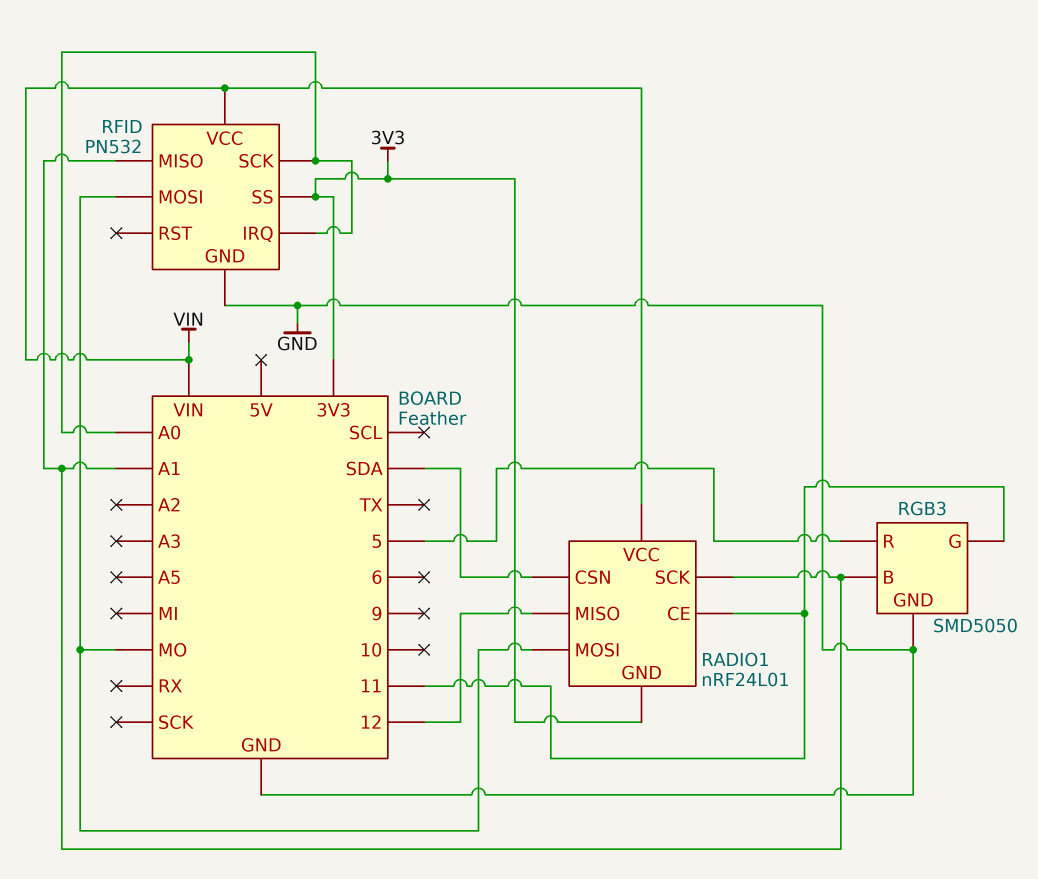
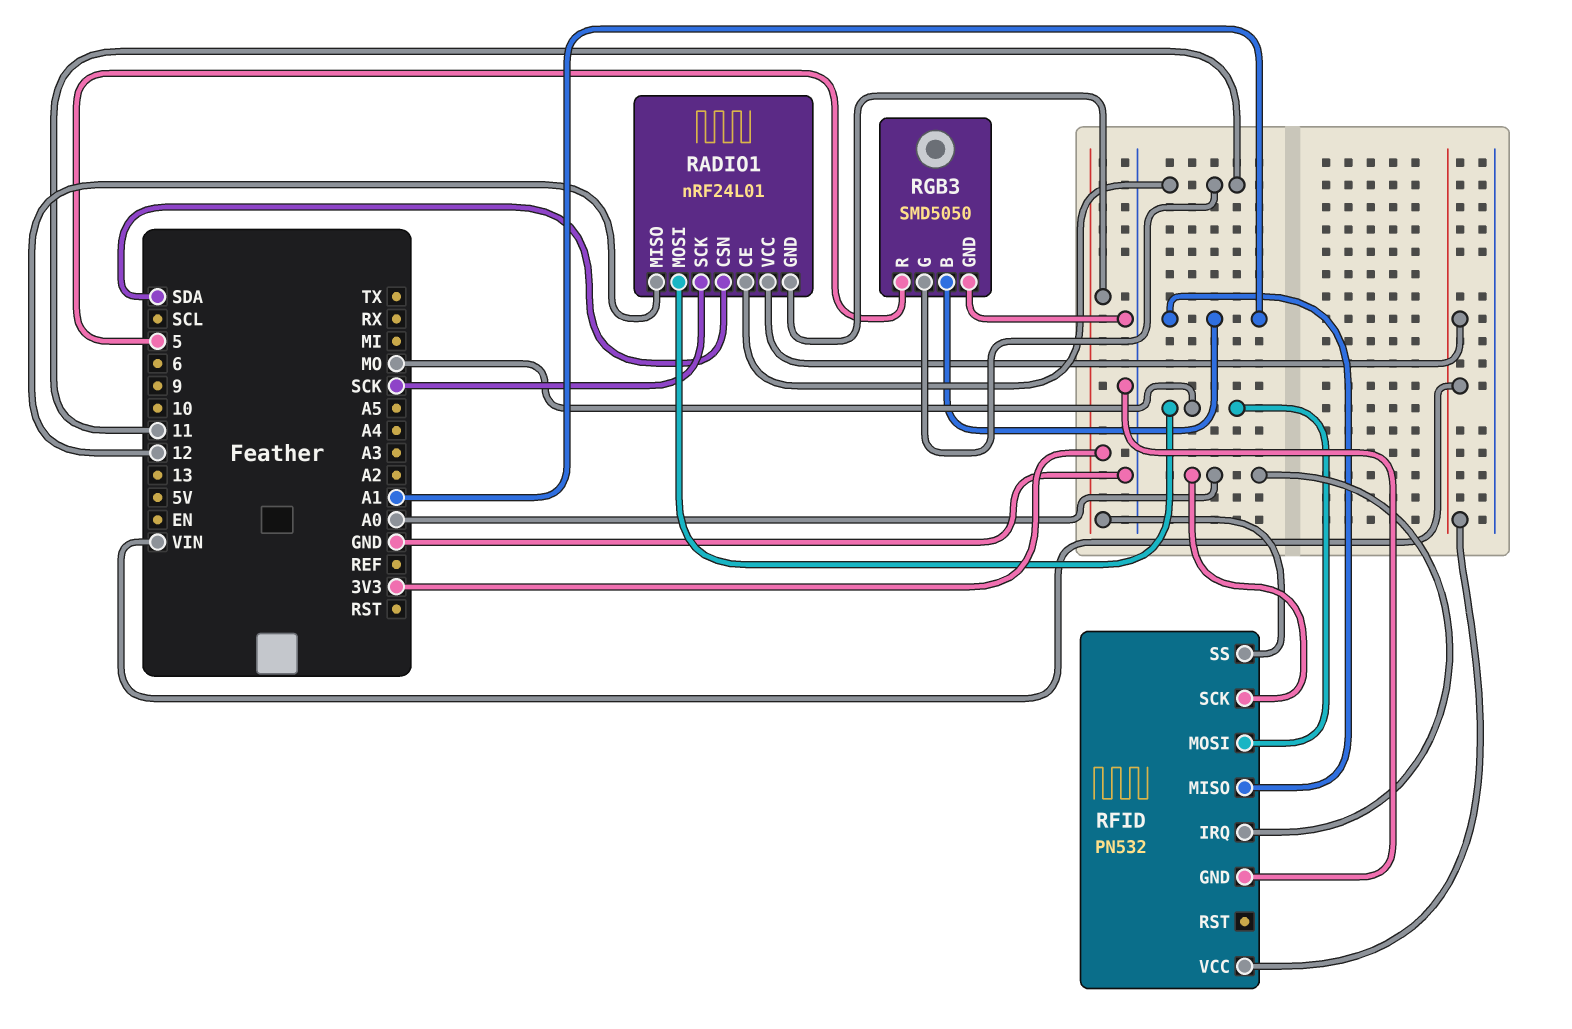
RADIO1 pin SCK: A1 -> SCK

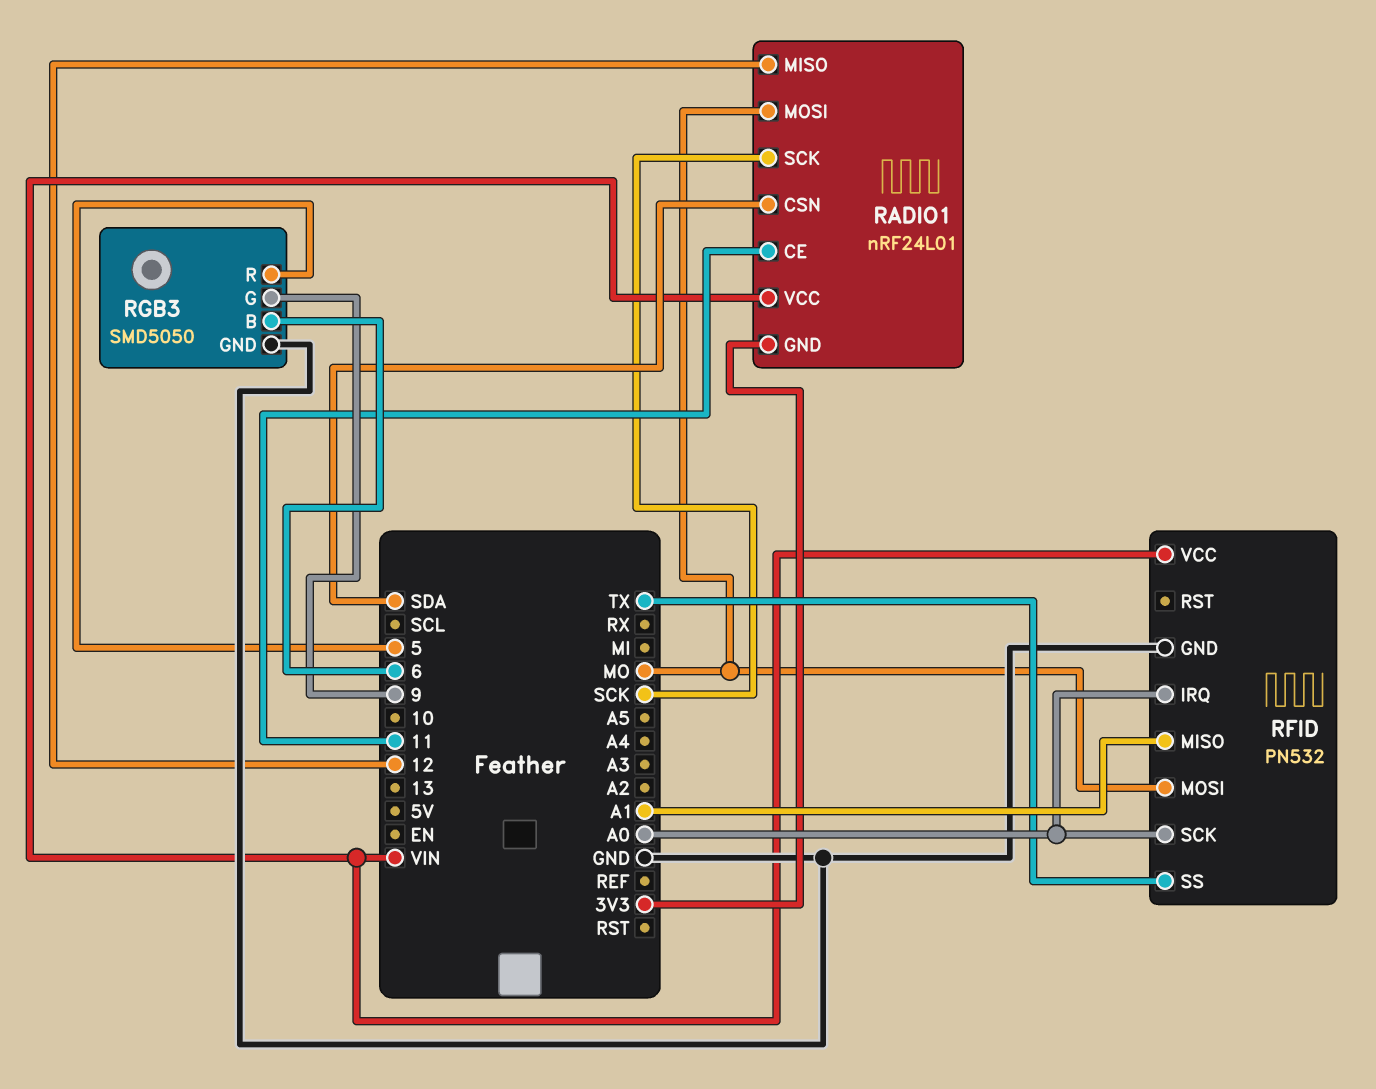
RFID pin SS: 3V3 -> TX
RGB3 pin B: A1 -> 6
RGB3 pin G: 11 -> 9

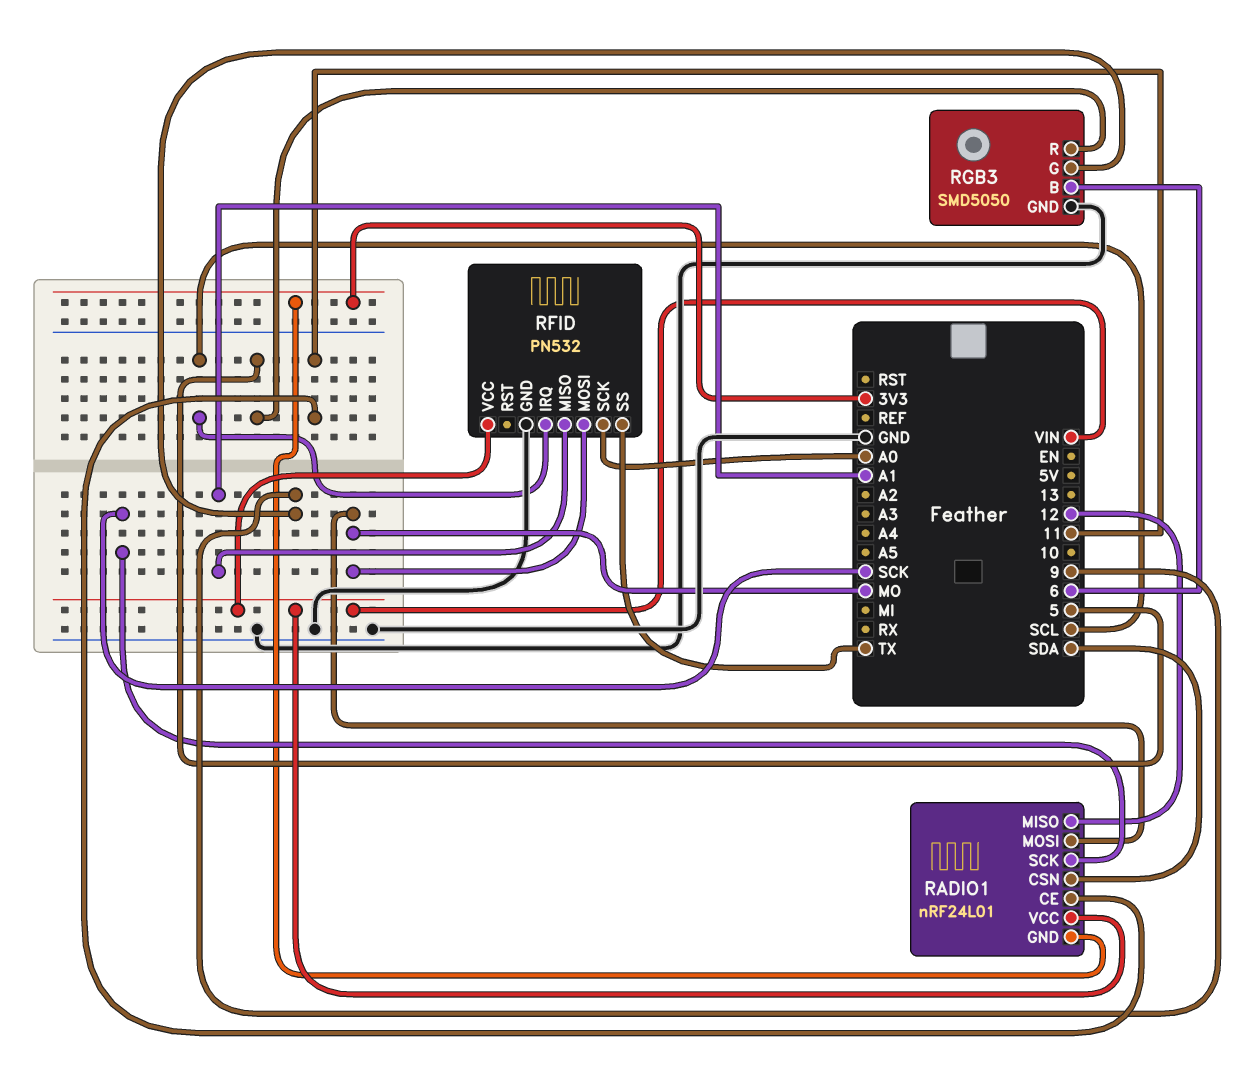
RFID pin IRQ: A0 -> SCL

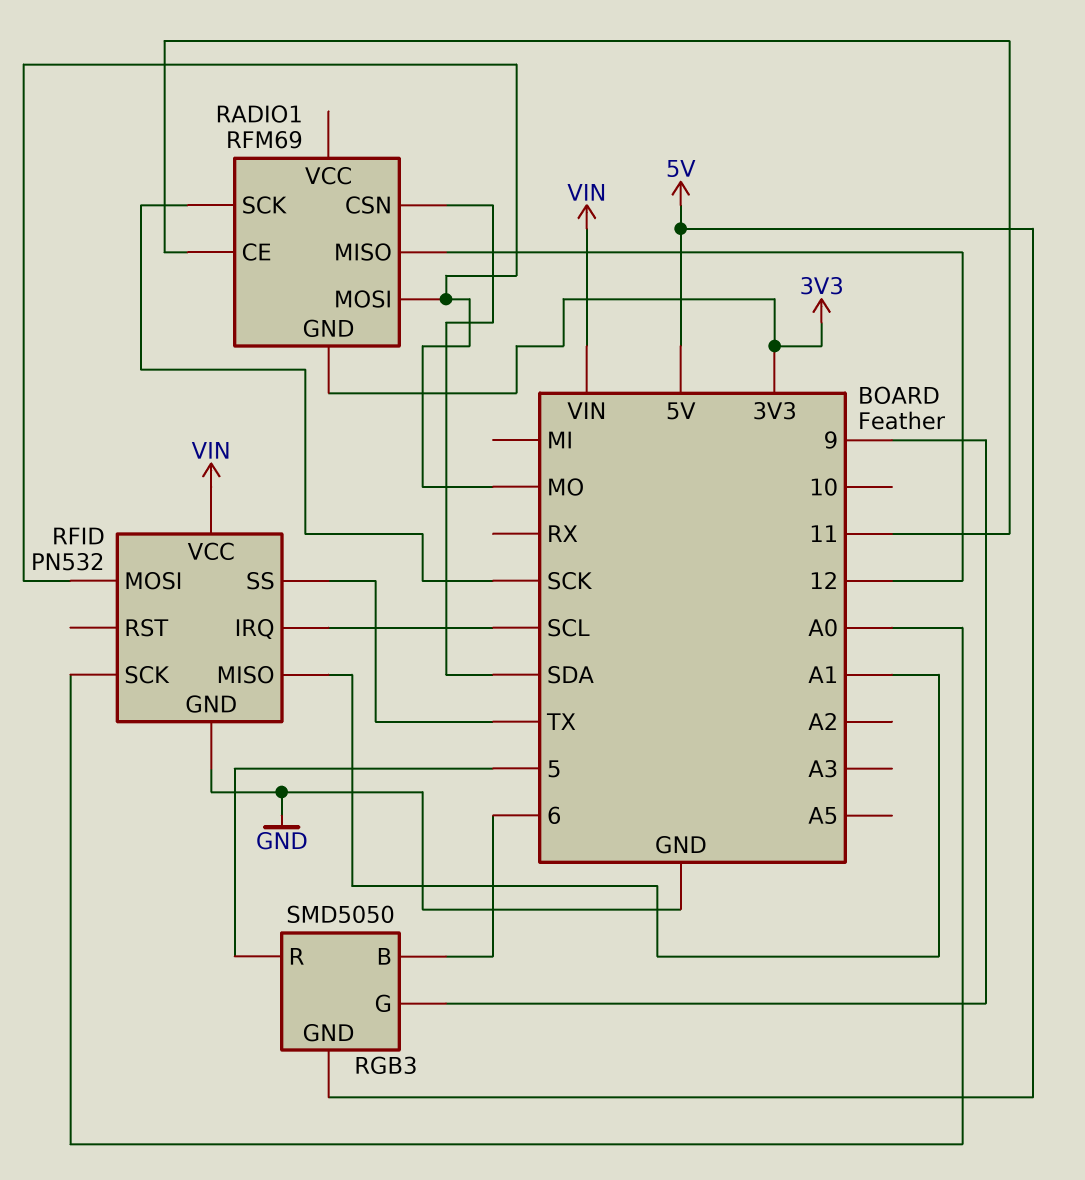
RADIO1: nRF24L01 -> RFM69
RADIO1 pin VCC: VIN -> none
RGB3 pin GND: GND -> 5V

